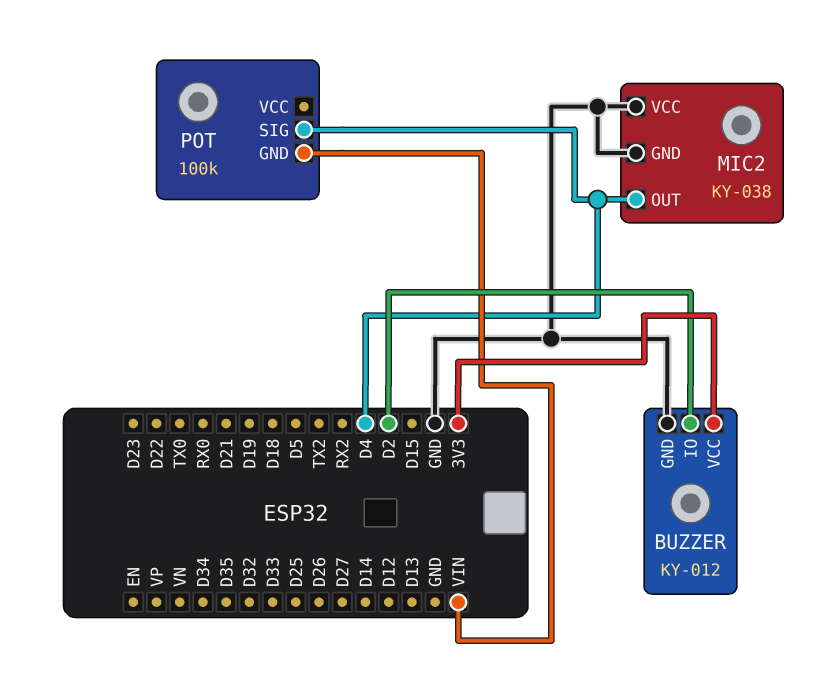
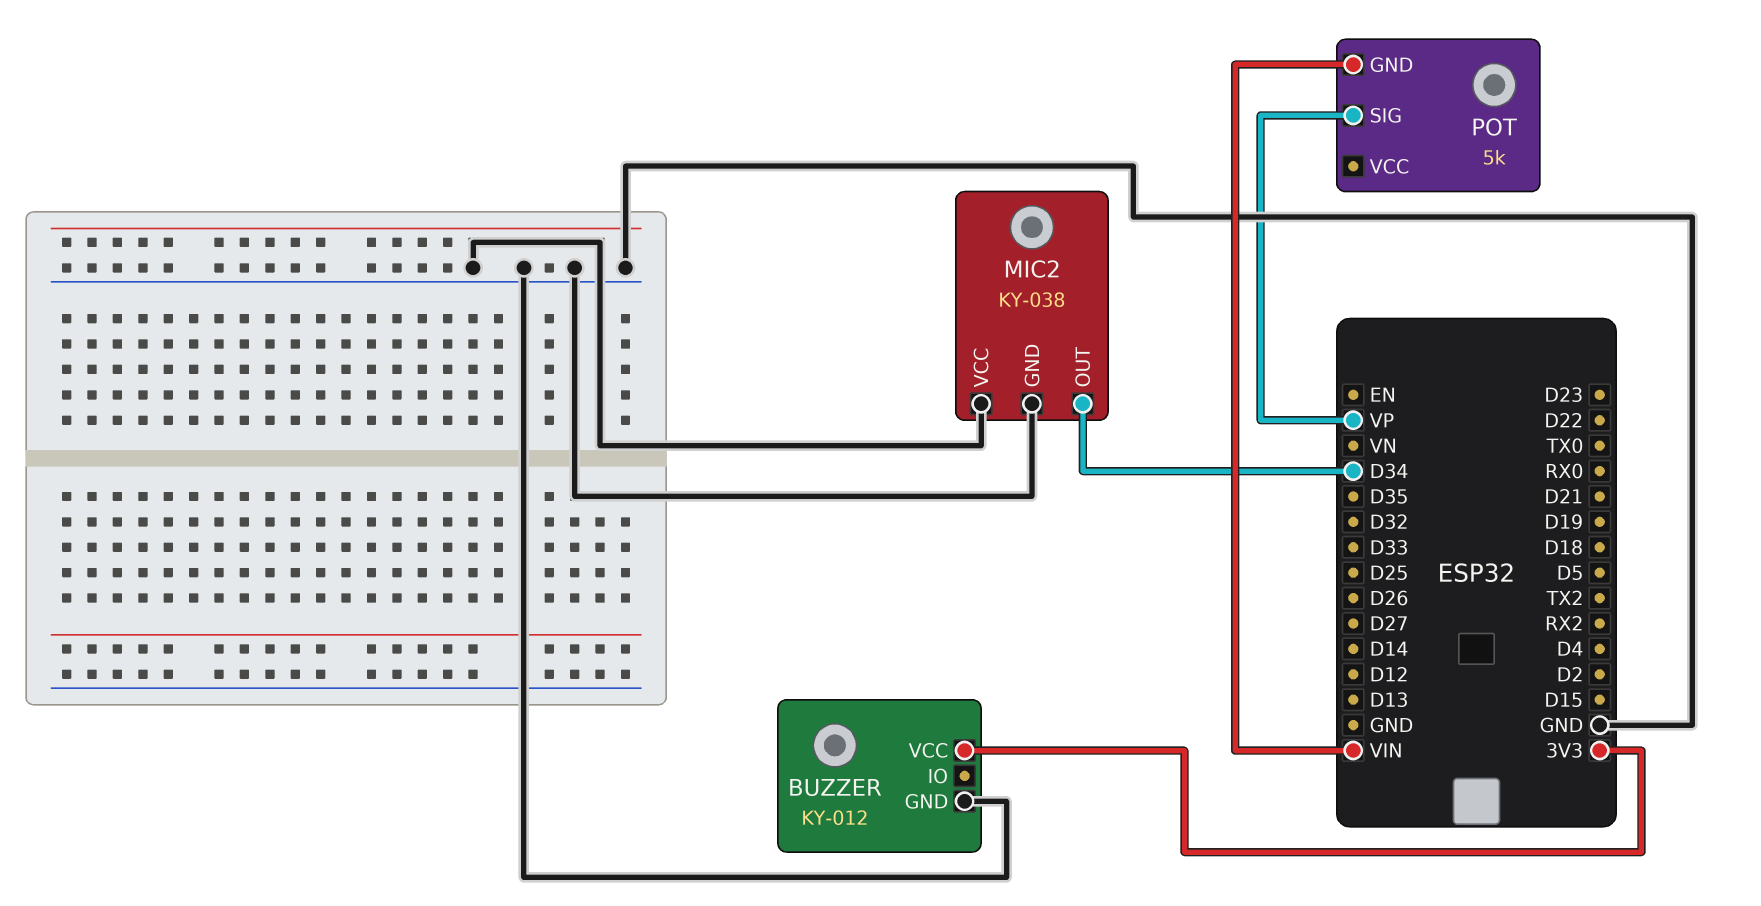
BUZZER pin IO: D2 -> none
MIC2 pin OUT: D4 -> D34
POT: 100k -> 5k
POT pin SIG: D4 -> VP

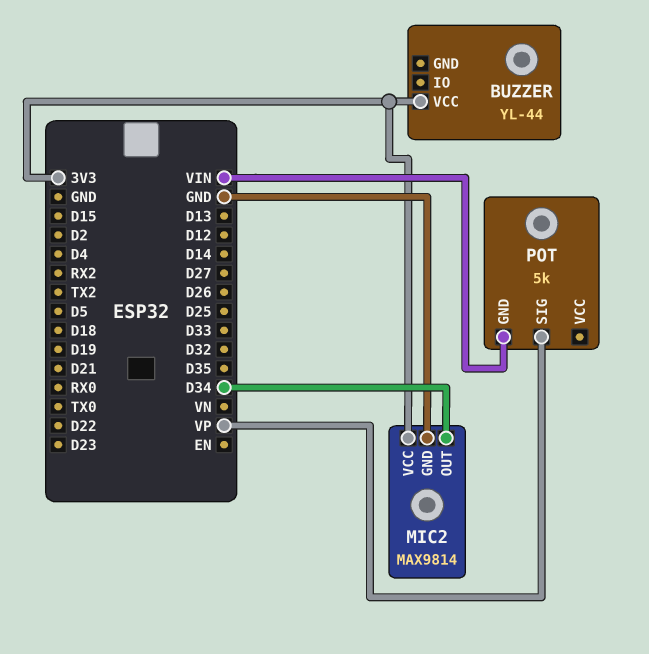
BUZZER: KY-012 -> YL-44
BUZZER pin GND: GND -> none
MIC2: KY-038 -> MAX9814
MIC2 pin VCC: GND -> 3V3

